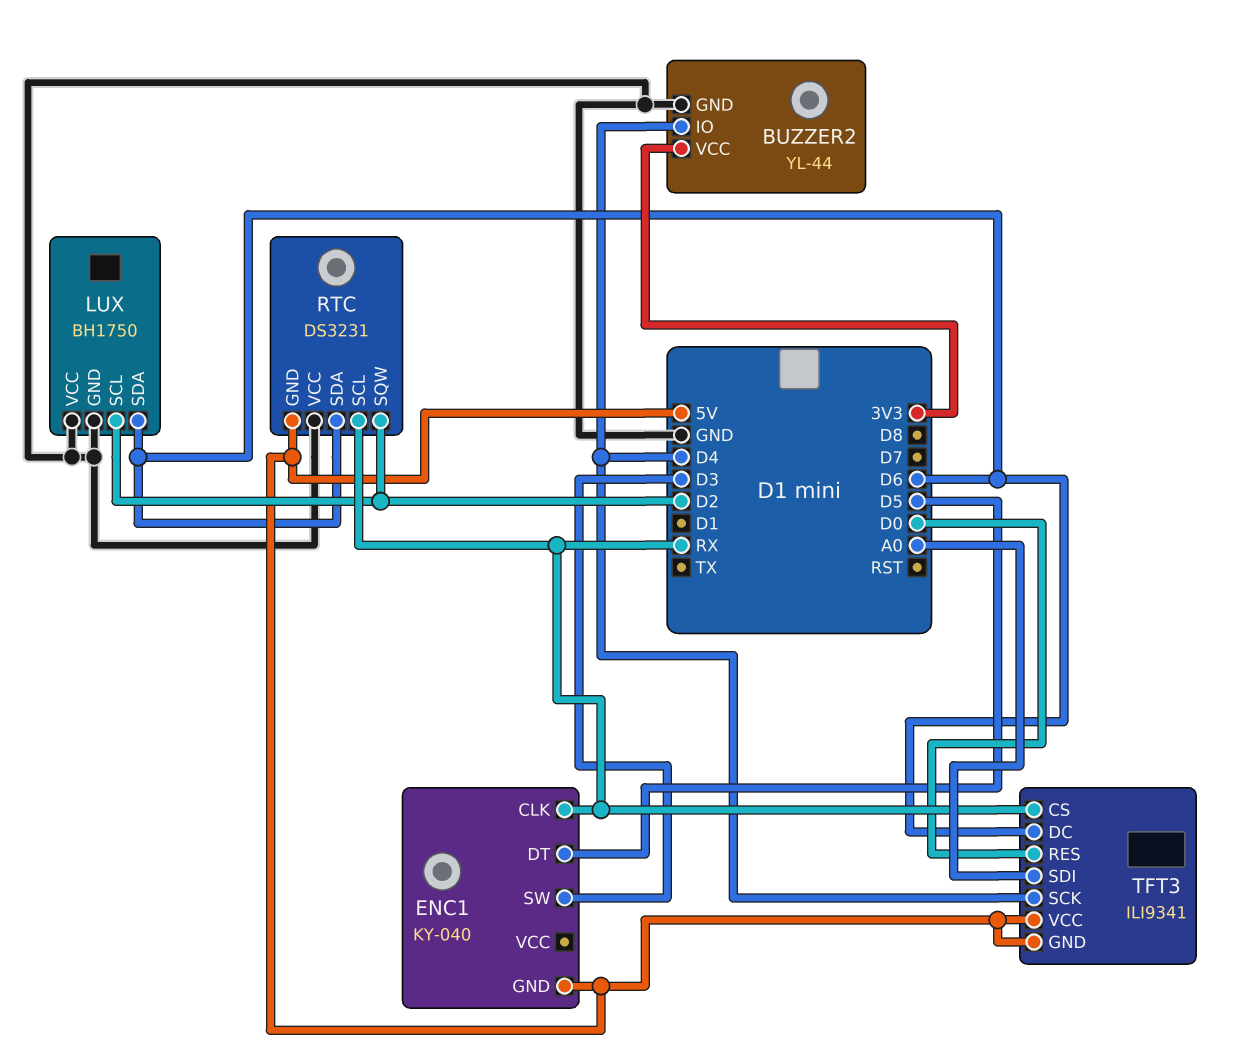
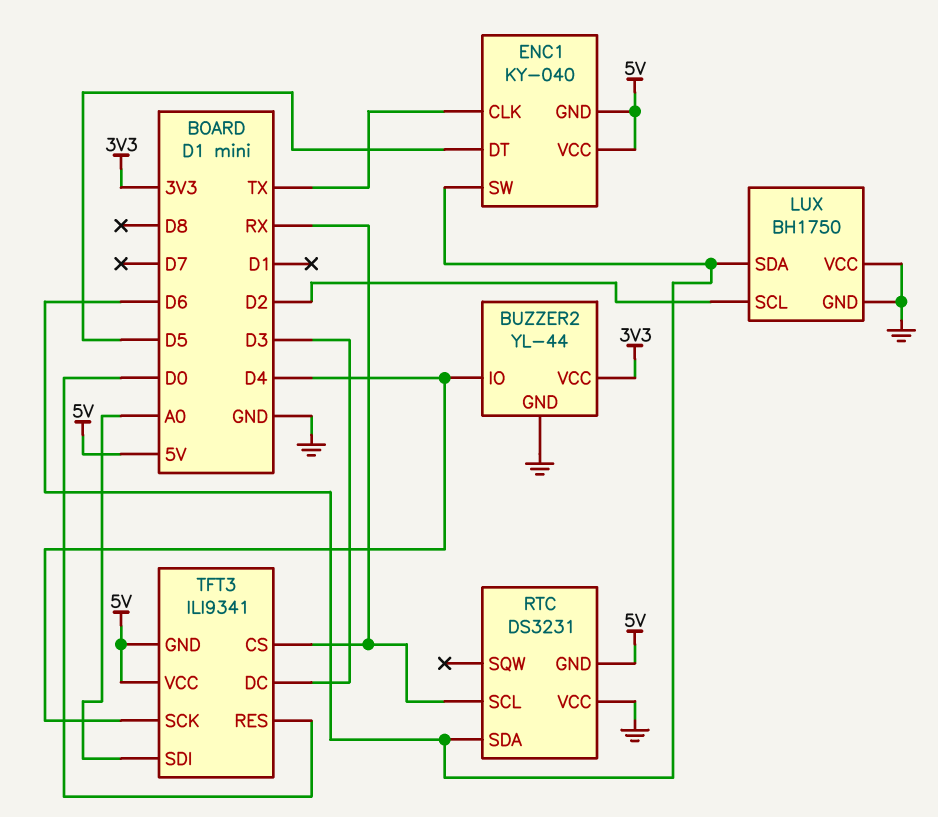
ENC1 pin CLK: RX -> TX
ENC1 pin SW: D3 -> D6
ENC1 pin VCC: none -> 5V
RTC pin SQW: D2 -> none
TFT3 pin DC: D6 -> D3

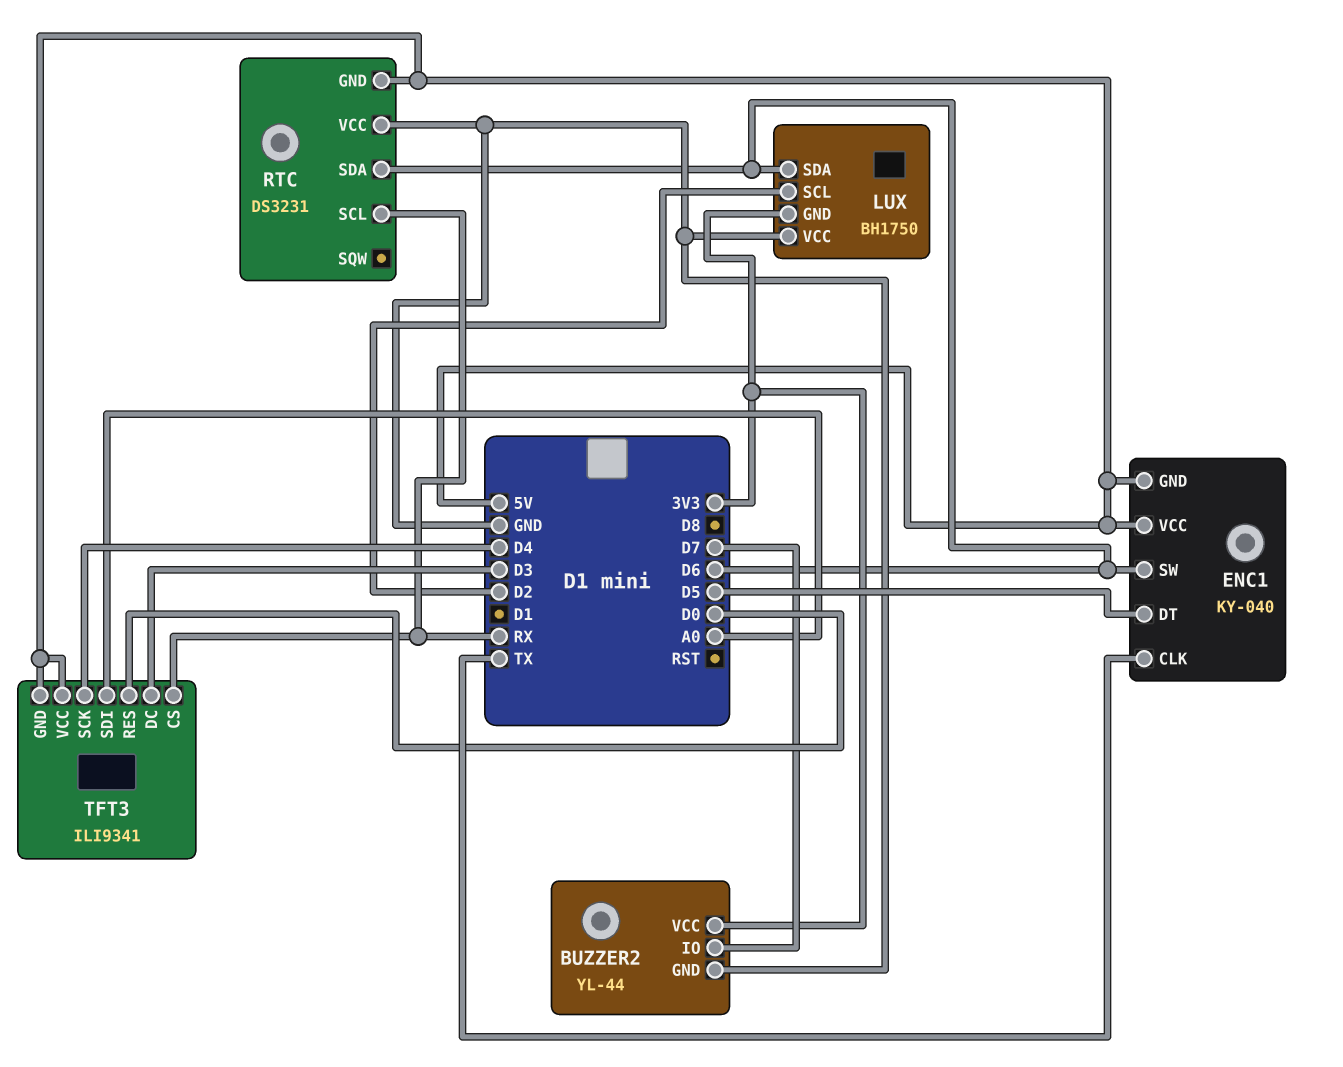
BUZZER2 pin IO: D4 -> D7
LUX pin GND: GND -> 3V3

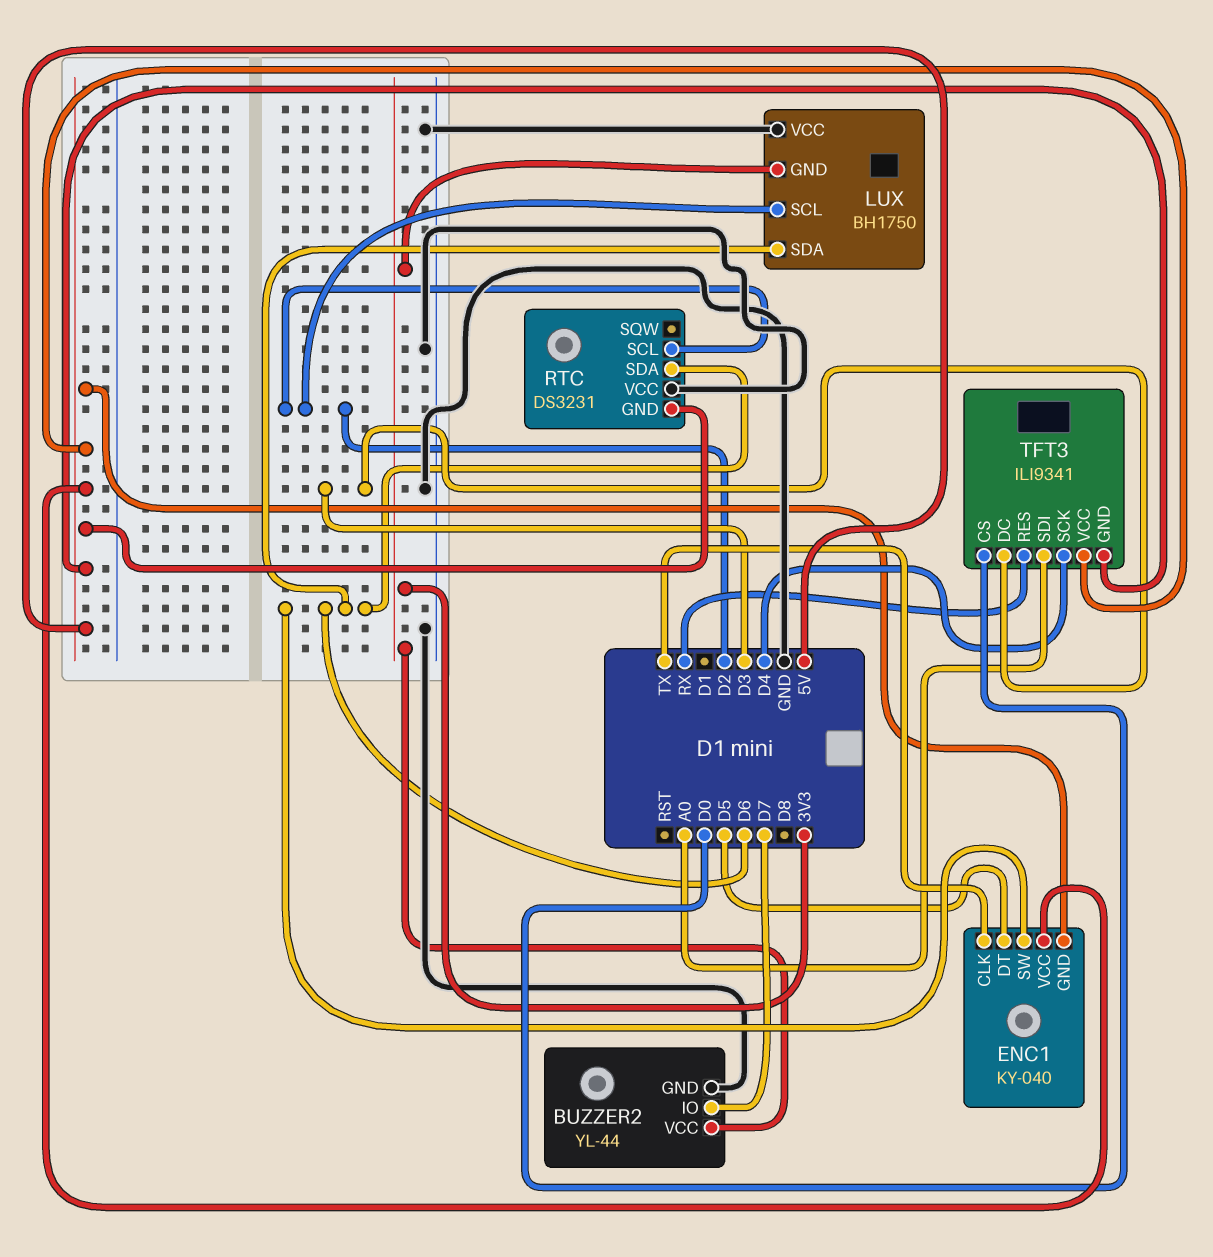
RTC pin SCL: RX -> D2
TFT3 pin CS: RX -> D0
TFT3 pin RES: D0 -> RX

